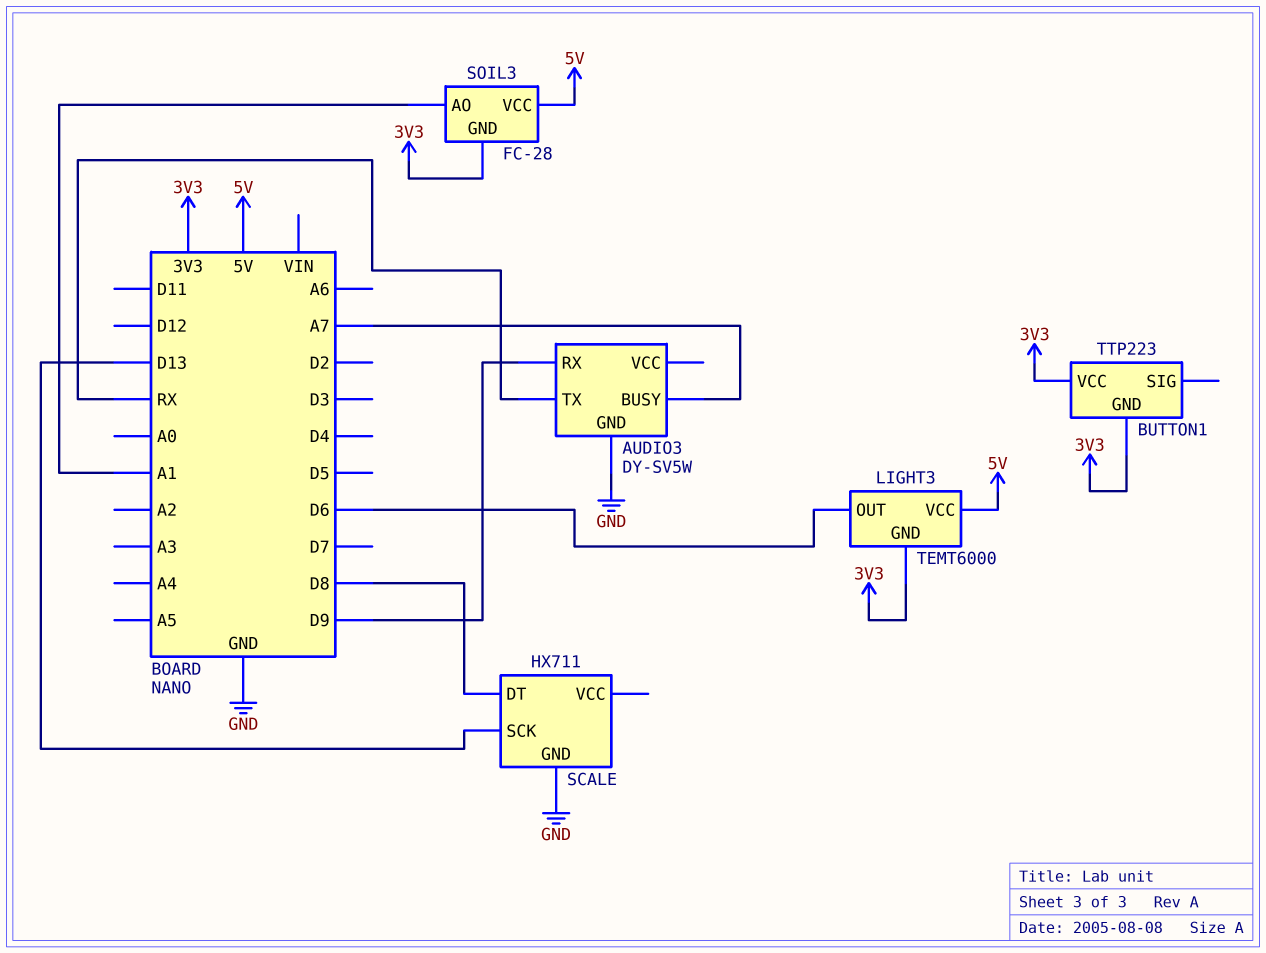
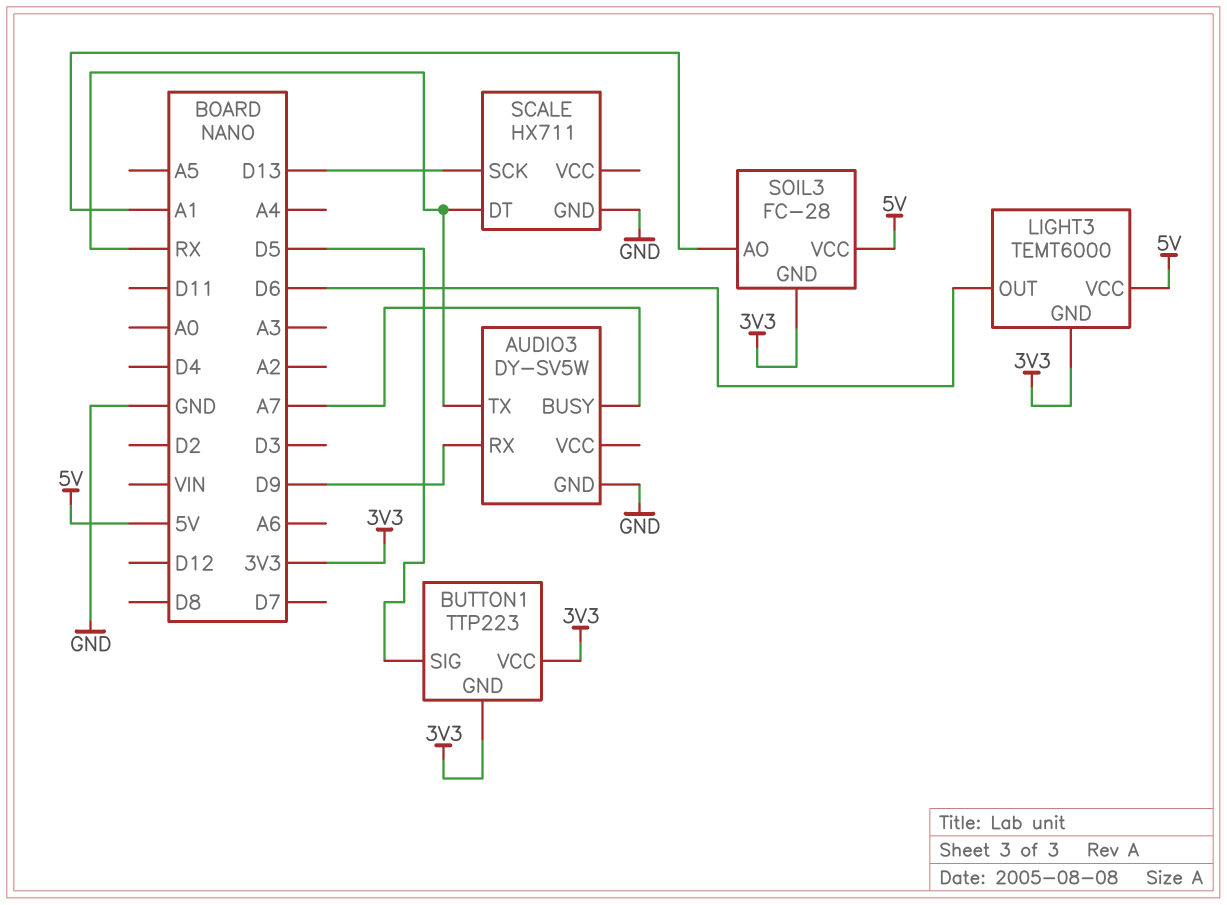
BUTTON1 pin SIG: none -> D5
SCALE pin DT: D8 -> RX

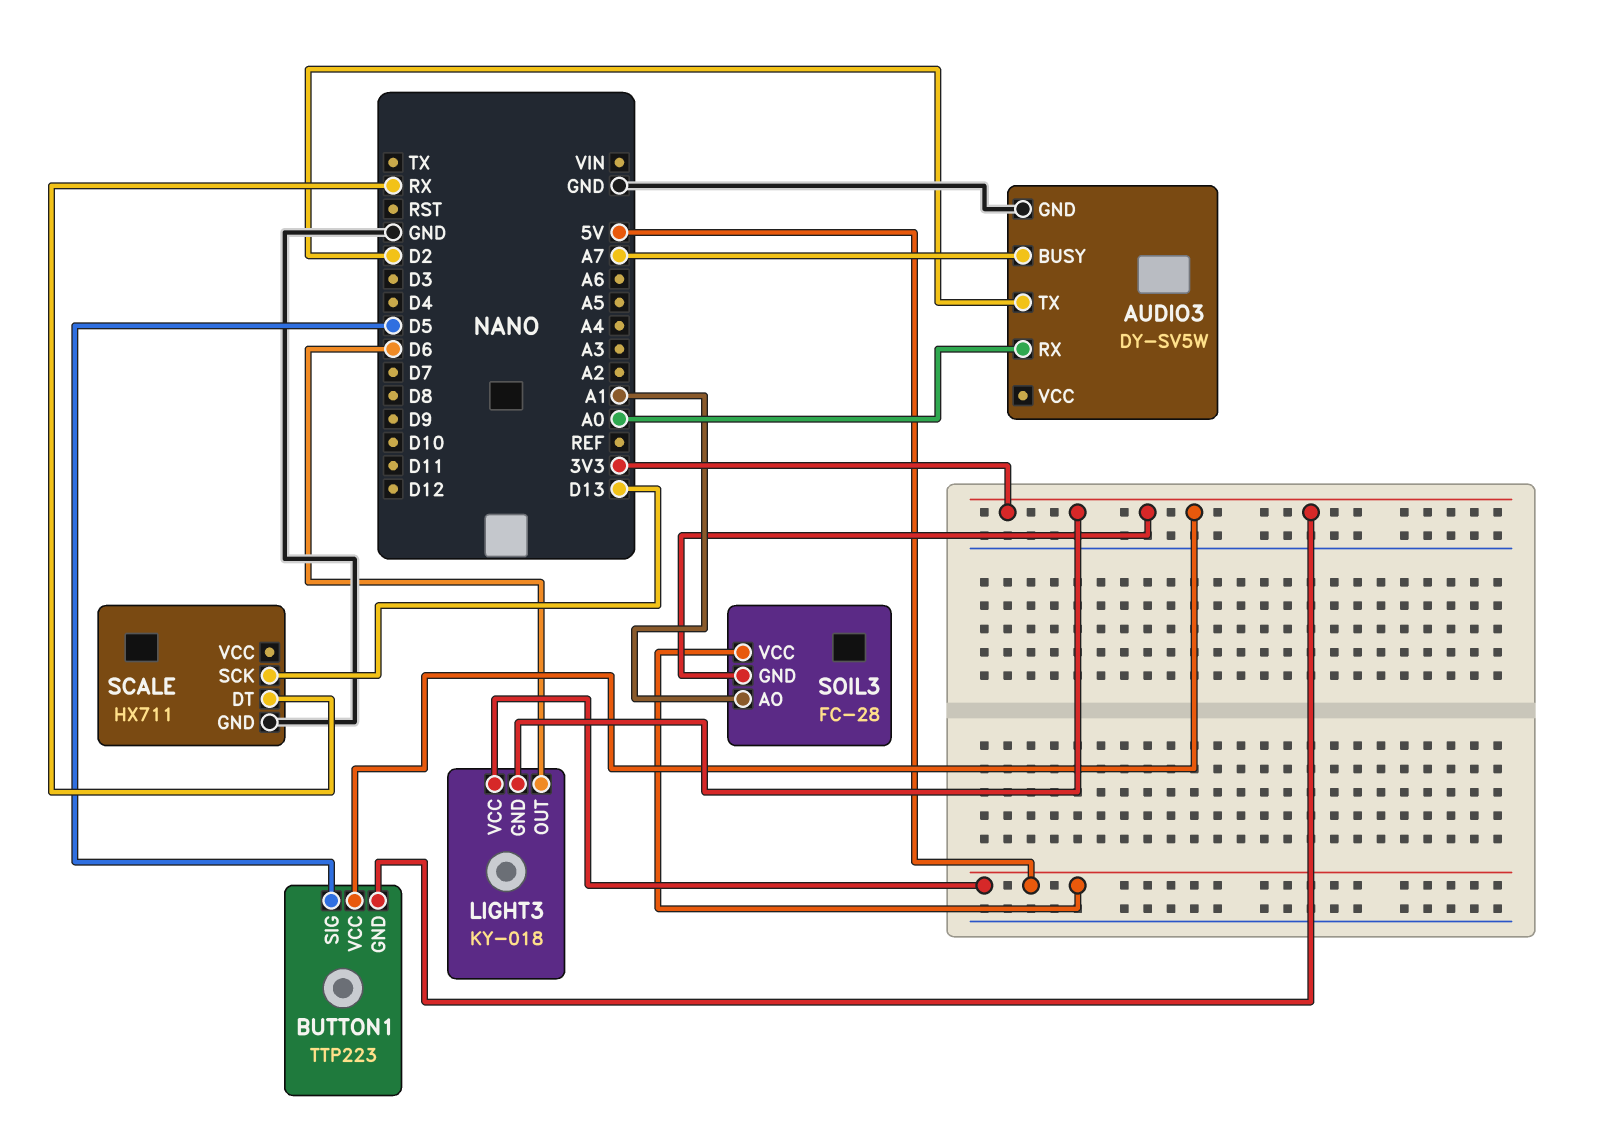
AUDIO3 pin RX: D9 -> A0
AUDIO3 pin TX: RX -> D2
LIGHT3: TEMT6000 -> KY-018

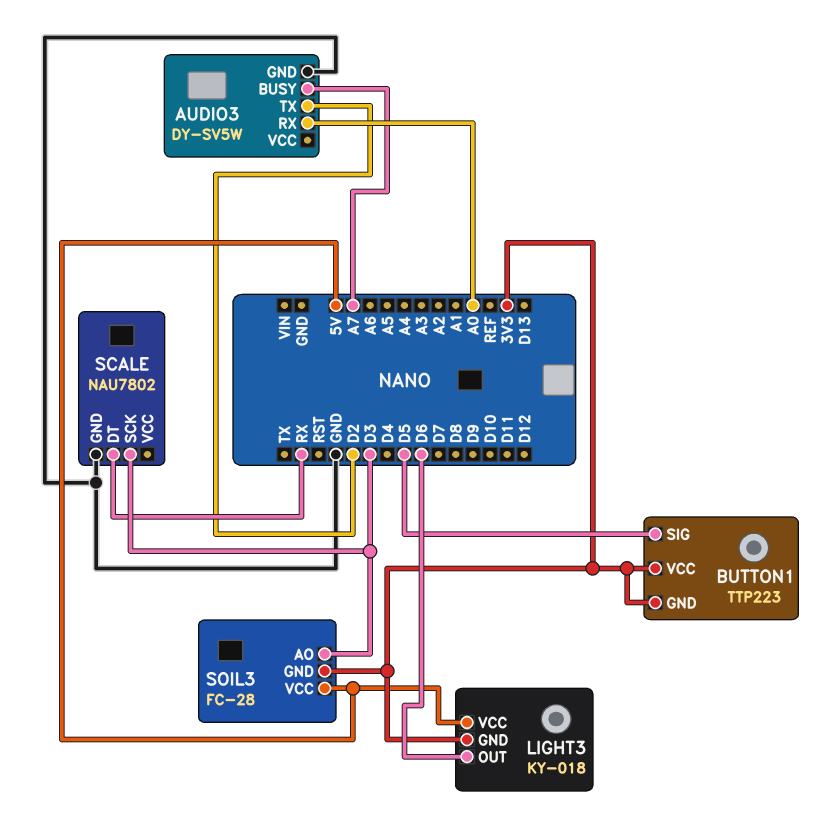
SCALE: HX711 -> NAU7802
SCALE pin SCK: D13 -> D3
SOIL3 pin AO: A1 -> D3

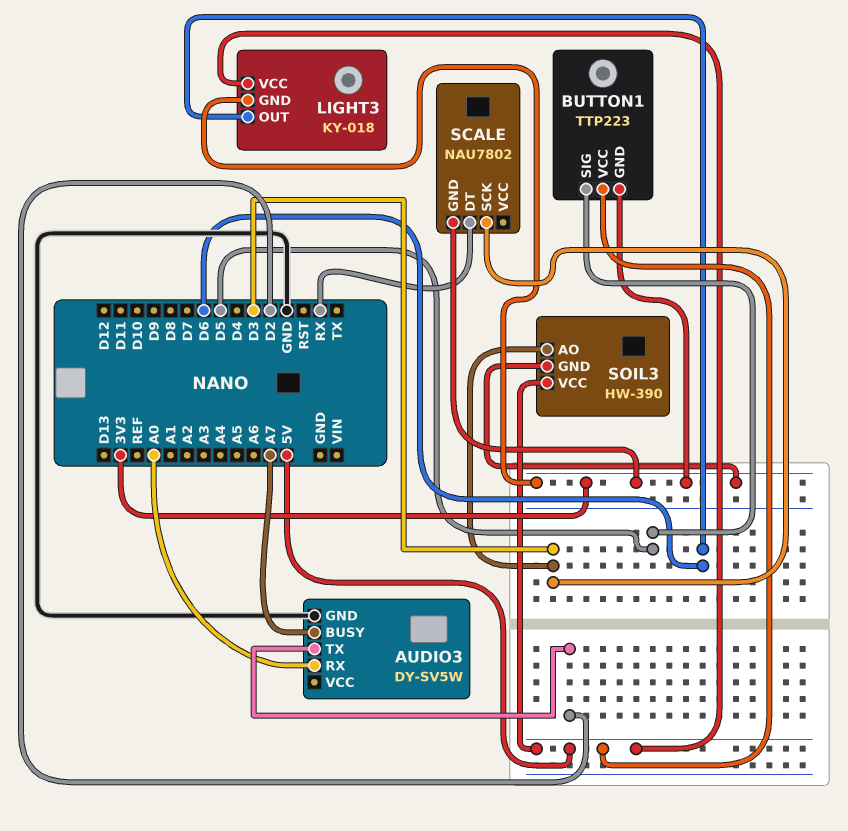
BUTTON1 pin VCC: 3V3 -> 5V
SCALE pin GND: GND -> 3V3
SOIL3: FC-28 -> HW-390

